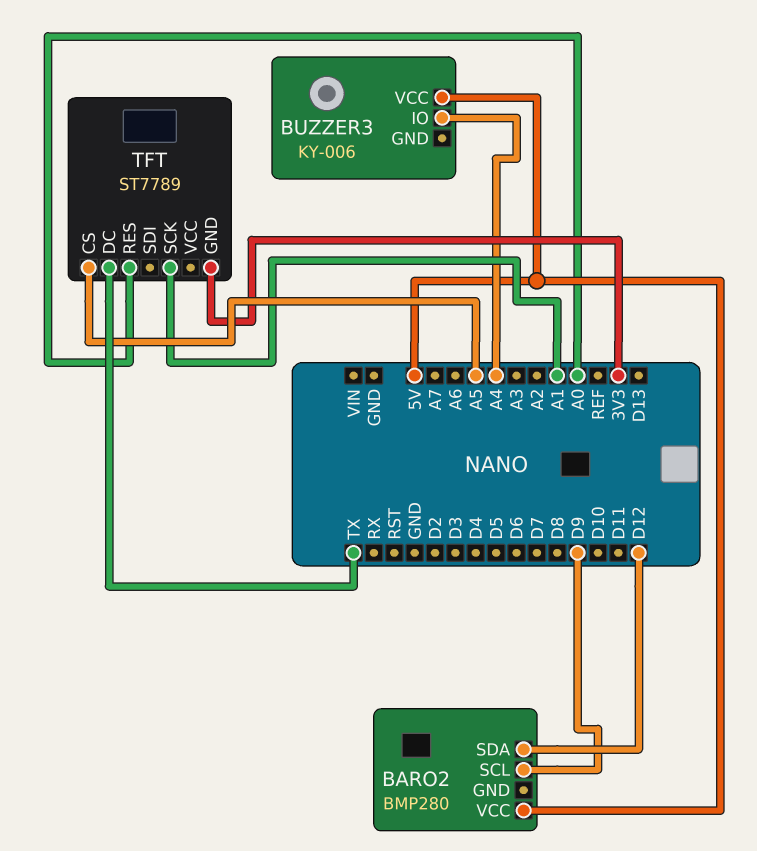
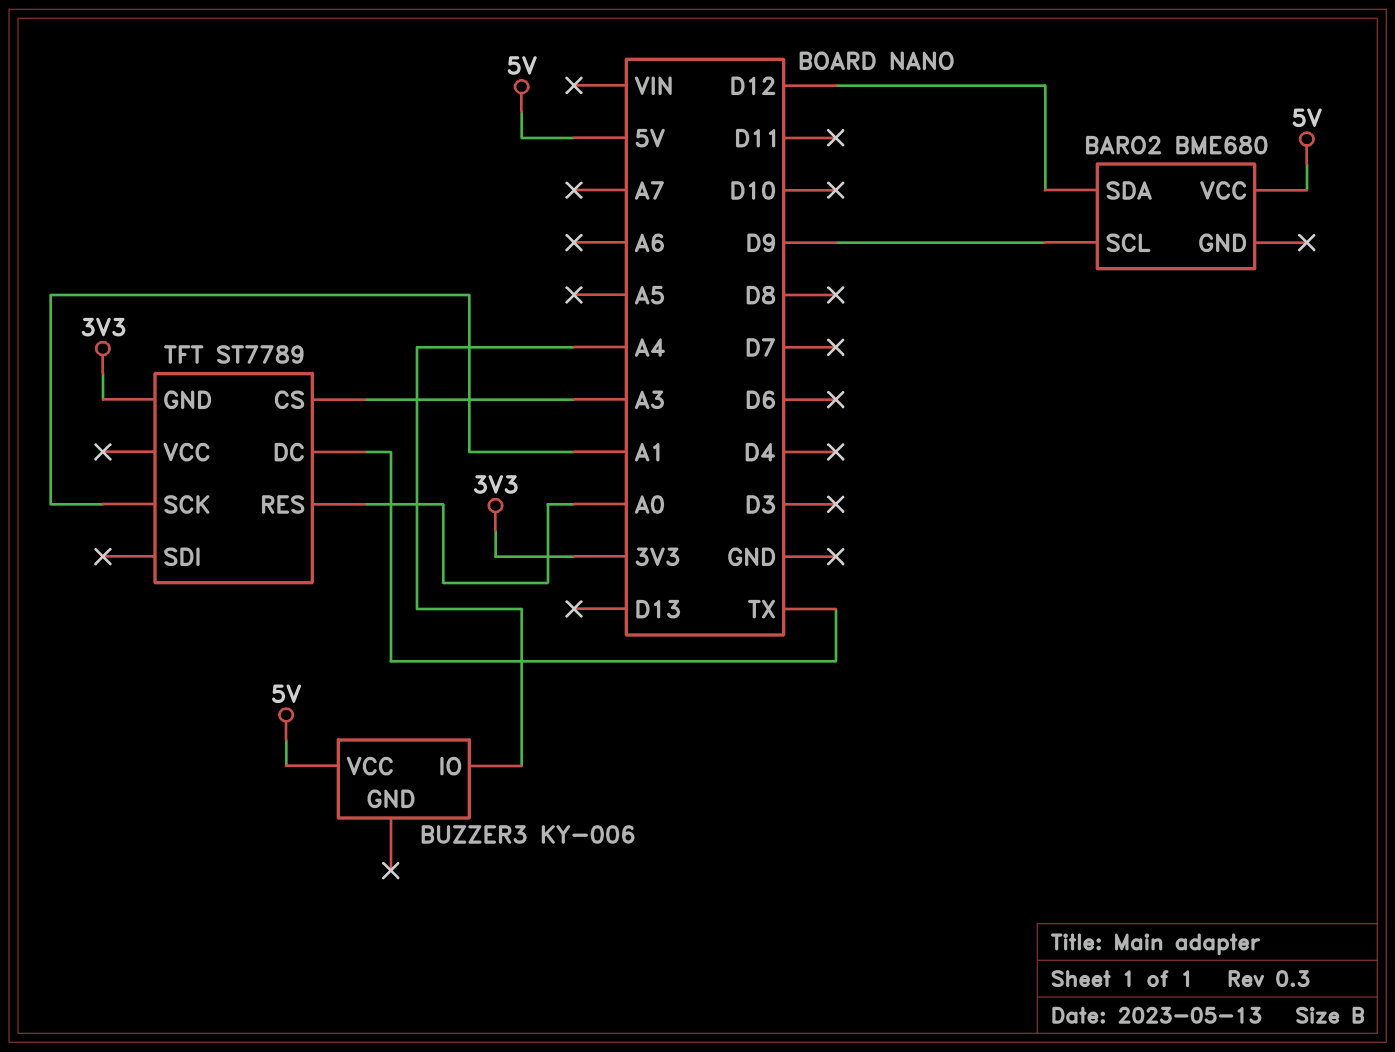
BARO2: BMP280 -> BME680
TFT pin CS: A5 -> A3

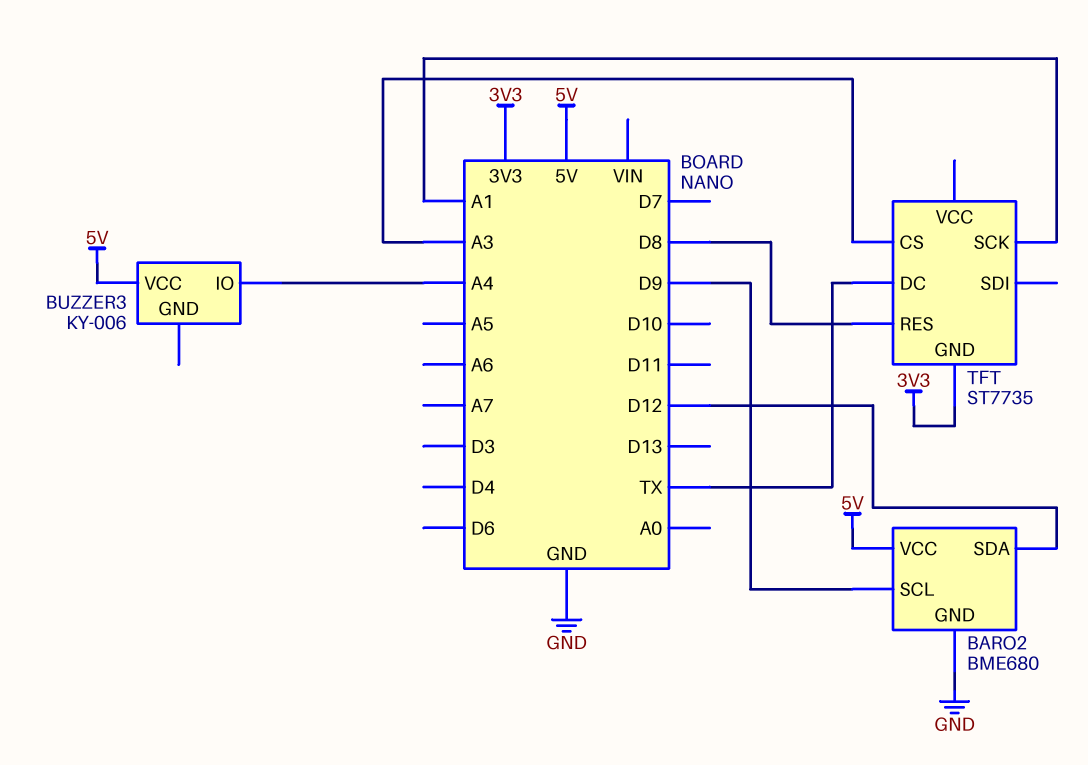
BARO2 pin GND: none -> GND
TFT: ST7789 -> ST7735
TFT pin RES: A0 -> D8

